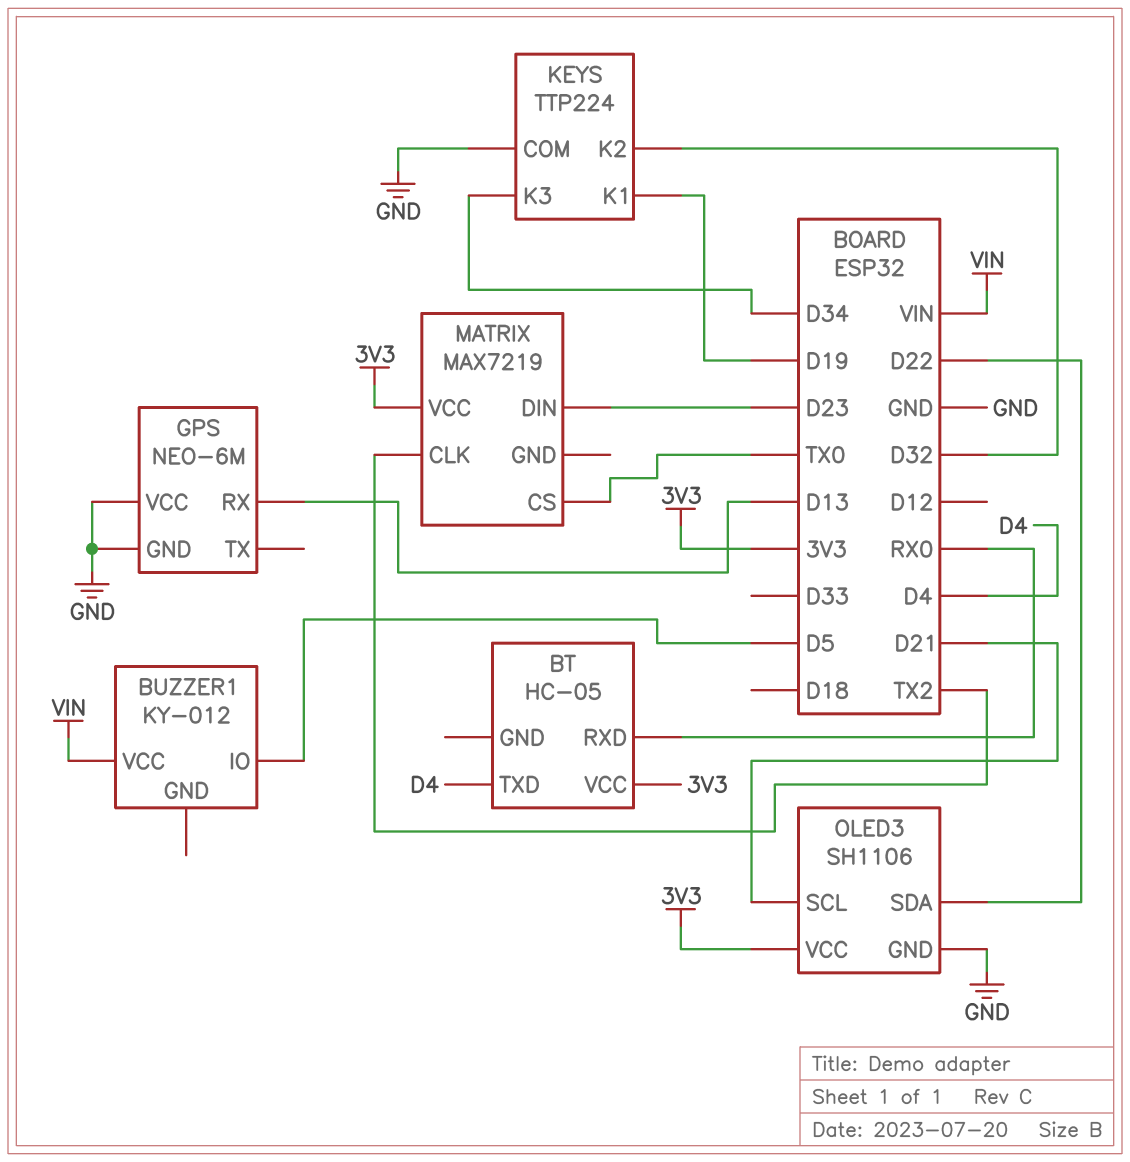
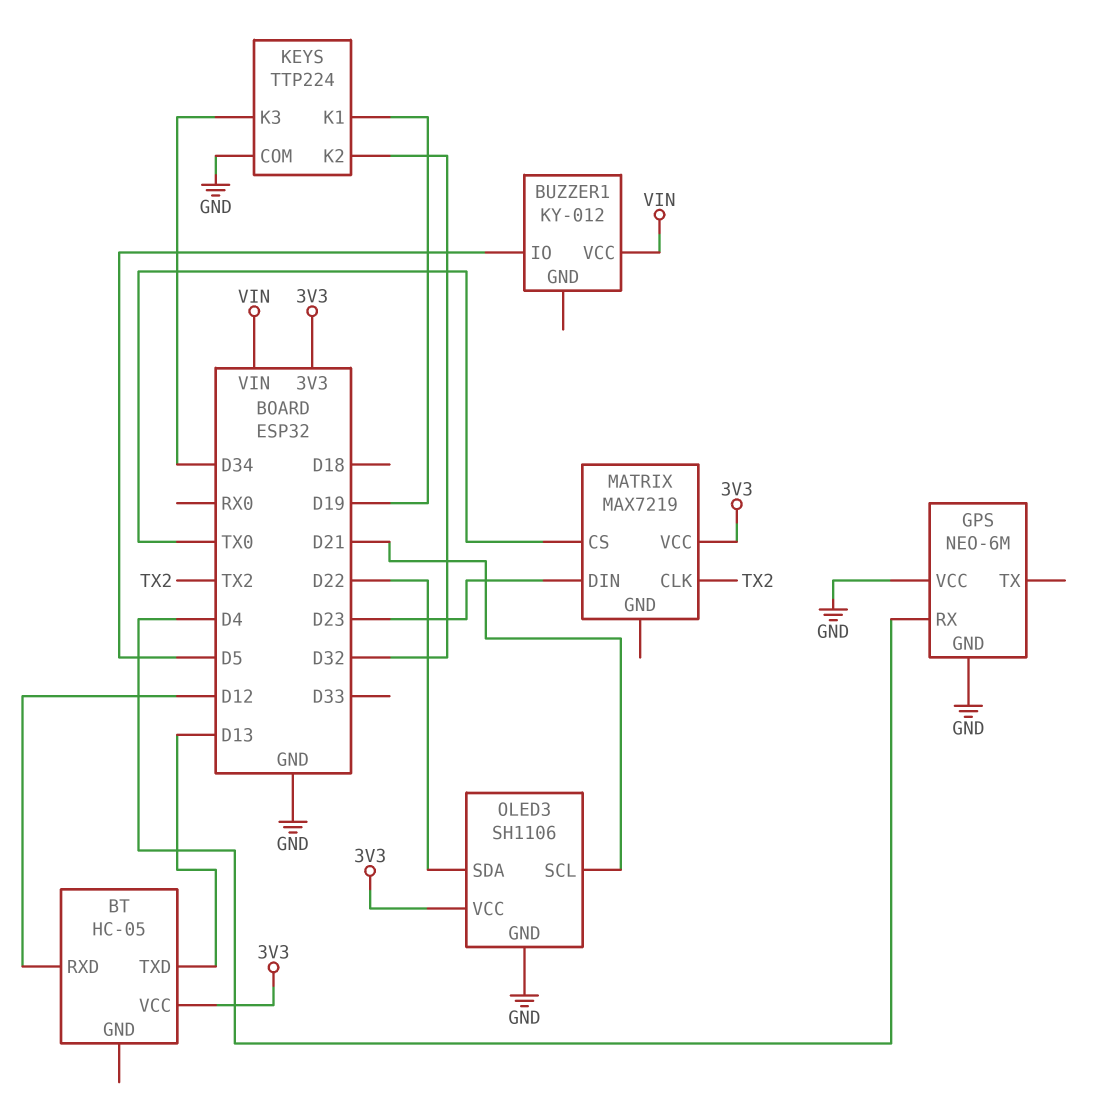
BT pin RXD: RX0 -> D12
BT pin TXD: D4 -> D13
GPS pin RX: D13 -> D4

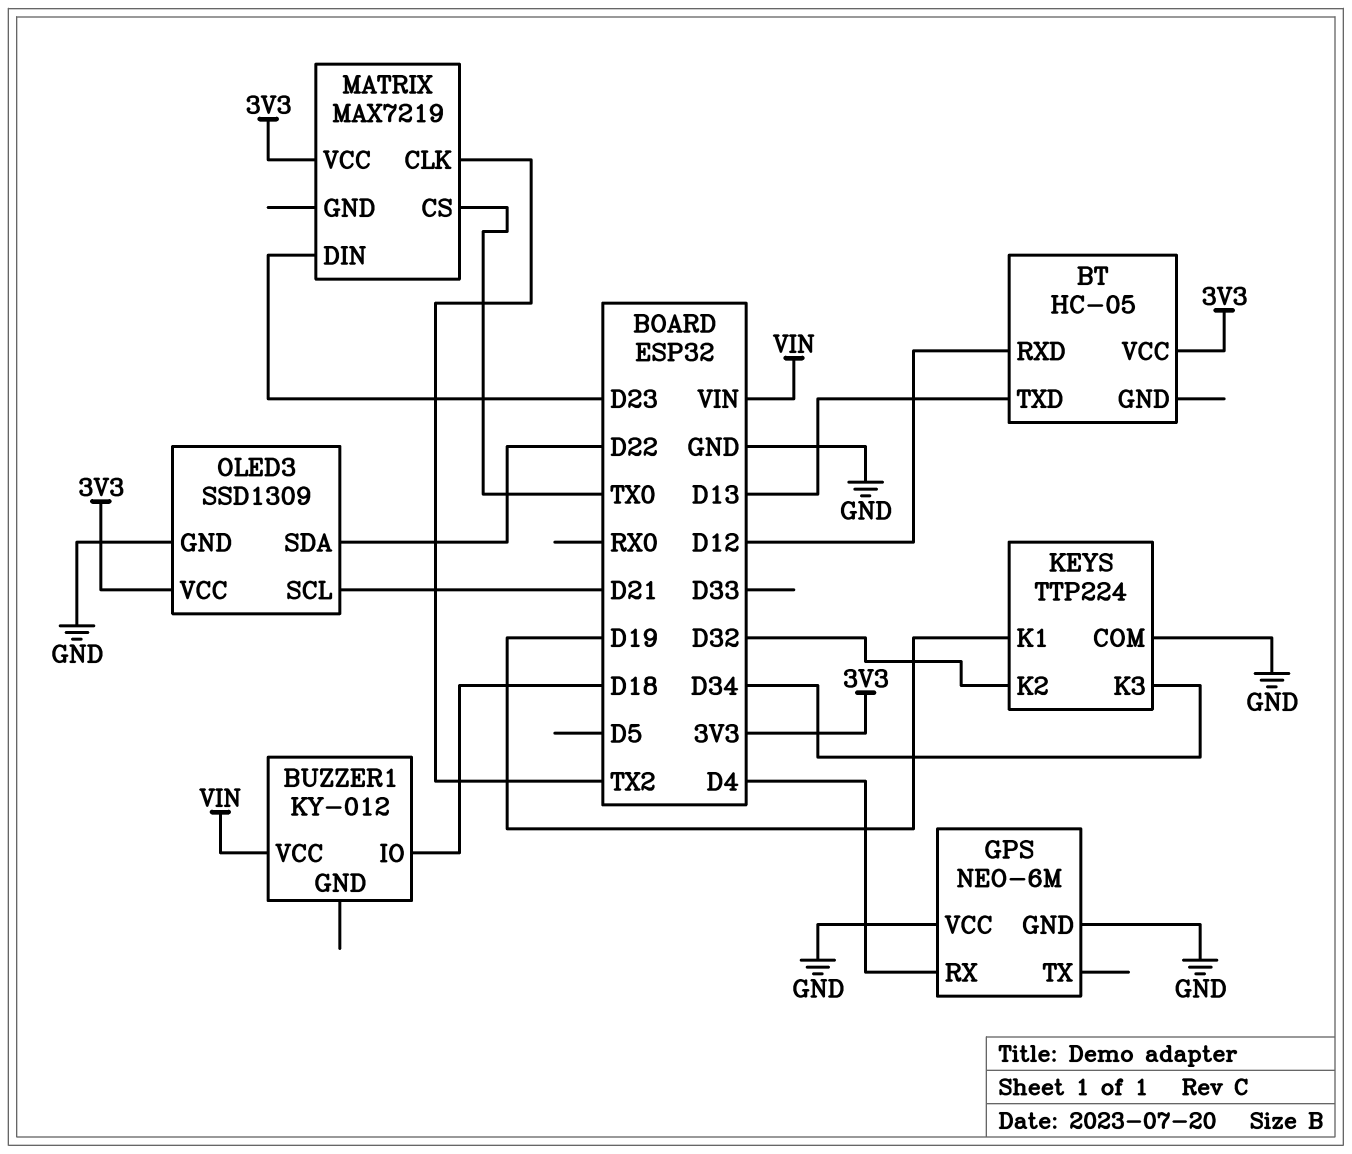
BUZZER1 pin IO: D5 -> D18
OLED3: SH1106 -> SSD1309

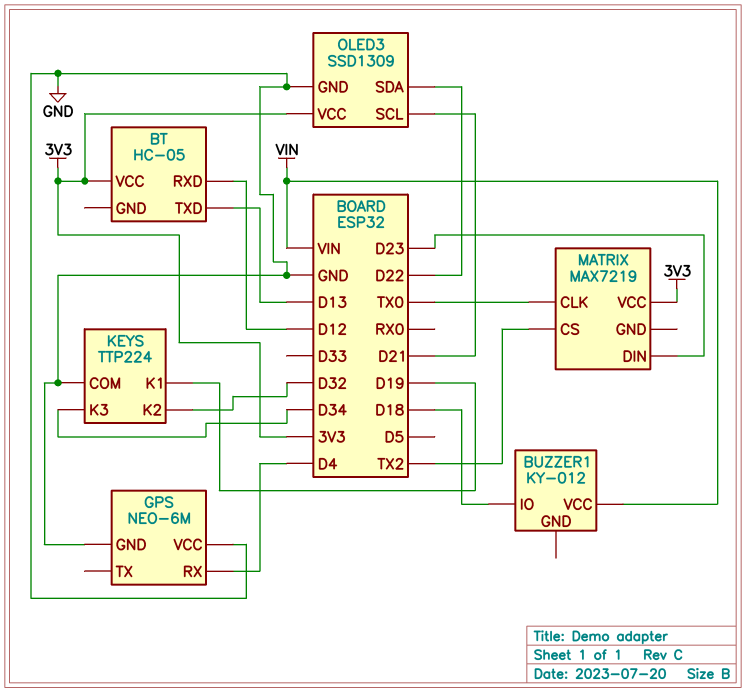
MATRIX pin CLK: TX2 -> TX0
MATRIX pin CS: TX0 -> TX2

